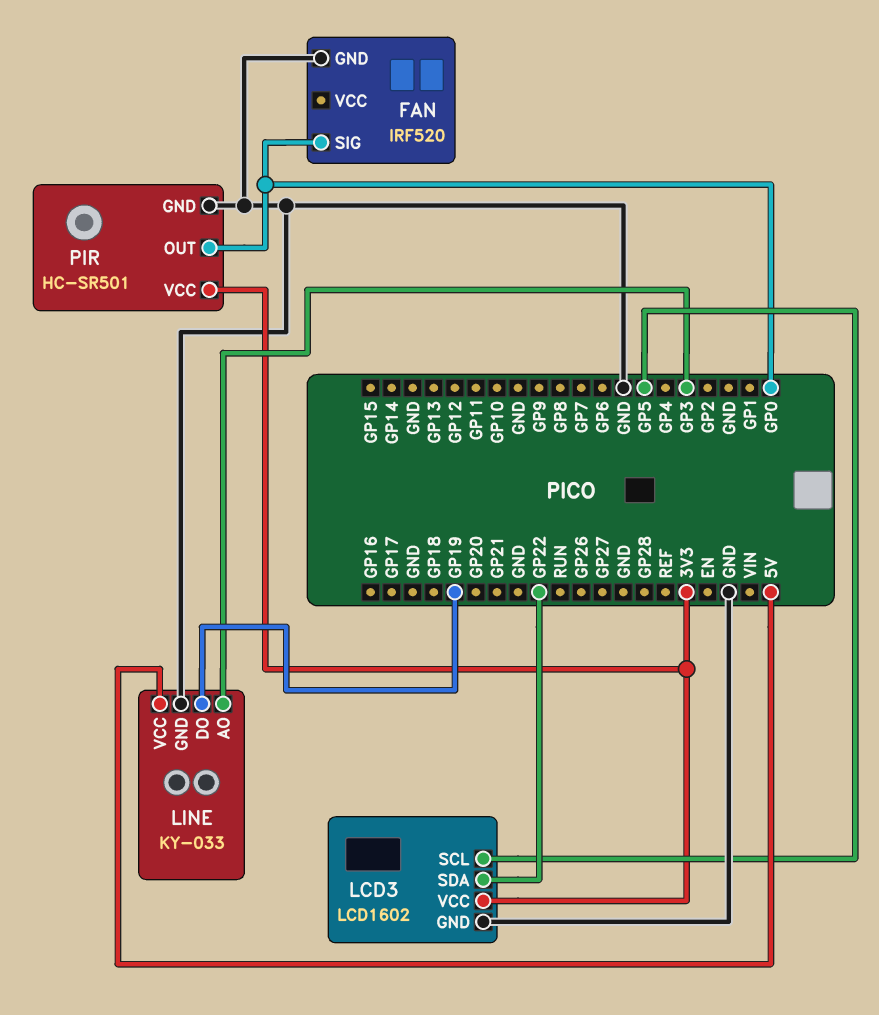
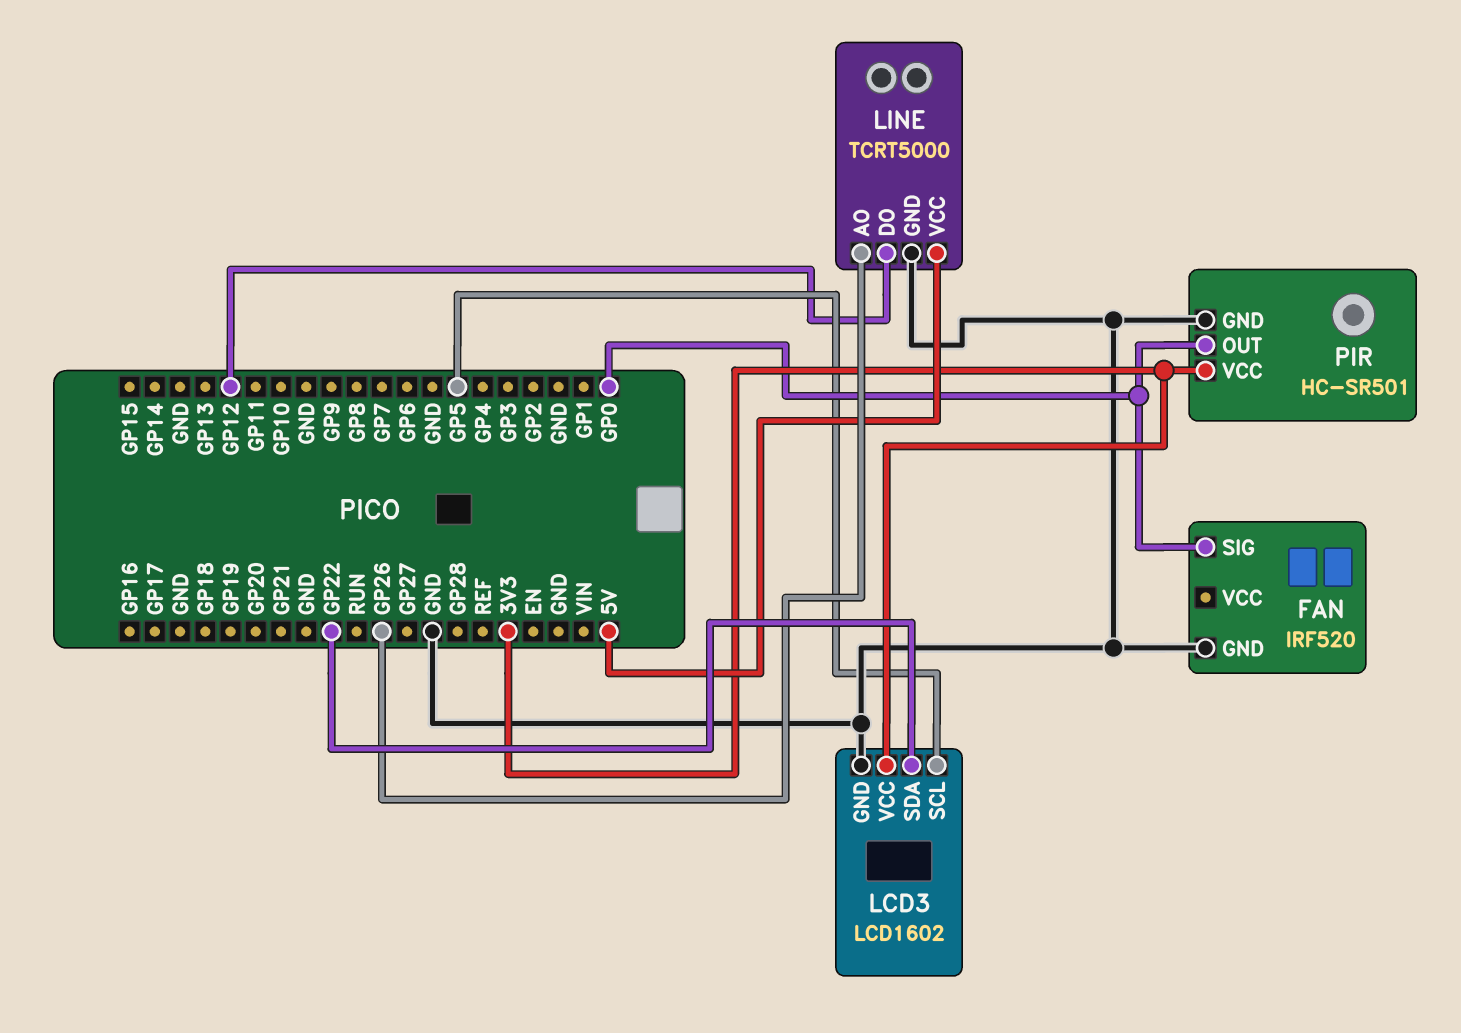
LINE: KY-033 -> TCRT5000
LINE pin AO: GP3 -> GP26
LINE pin DO: GP19 -> GP12

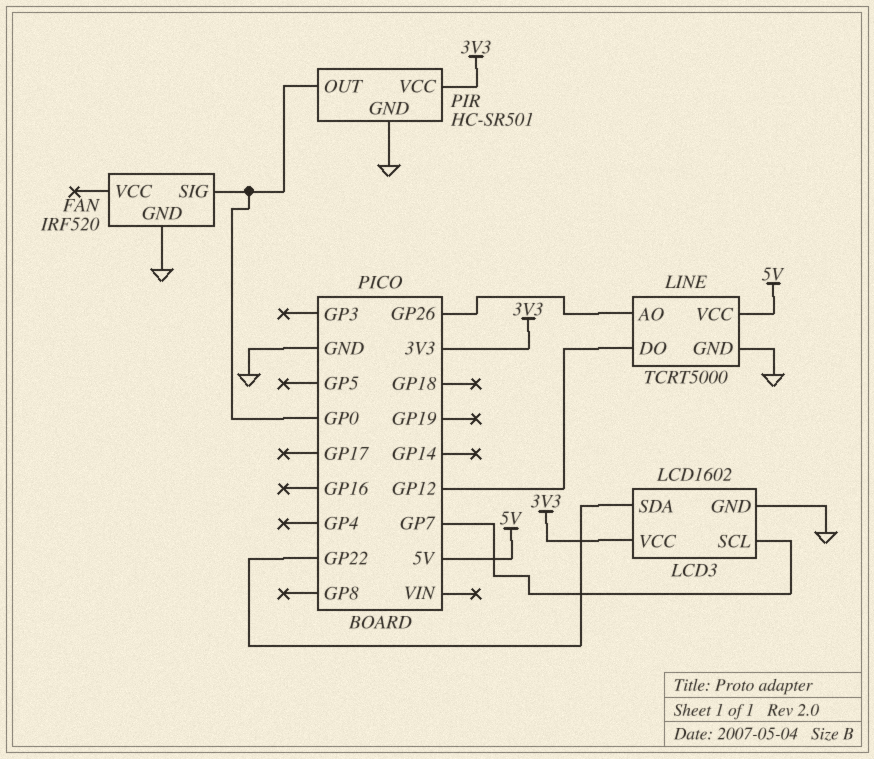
LCD3 pin SCL: GP5 -> GP7

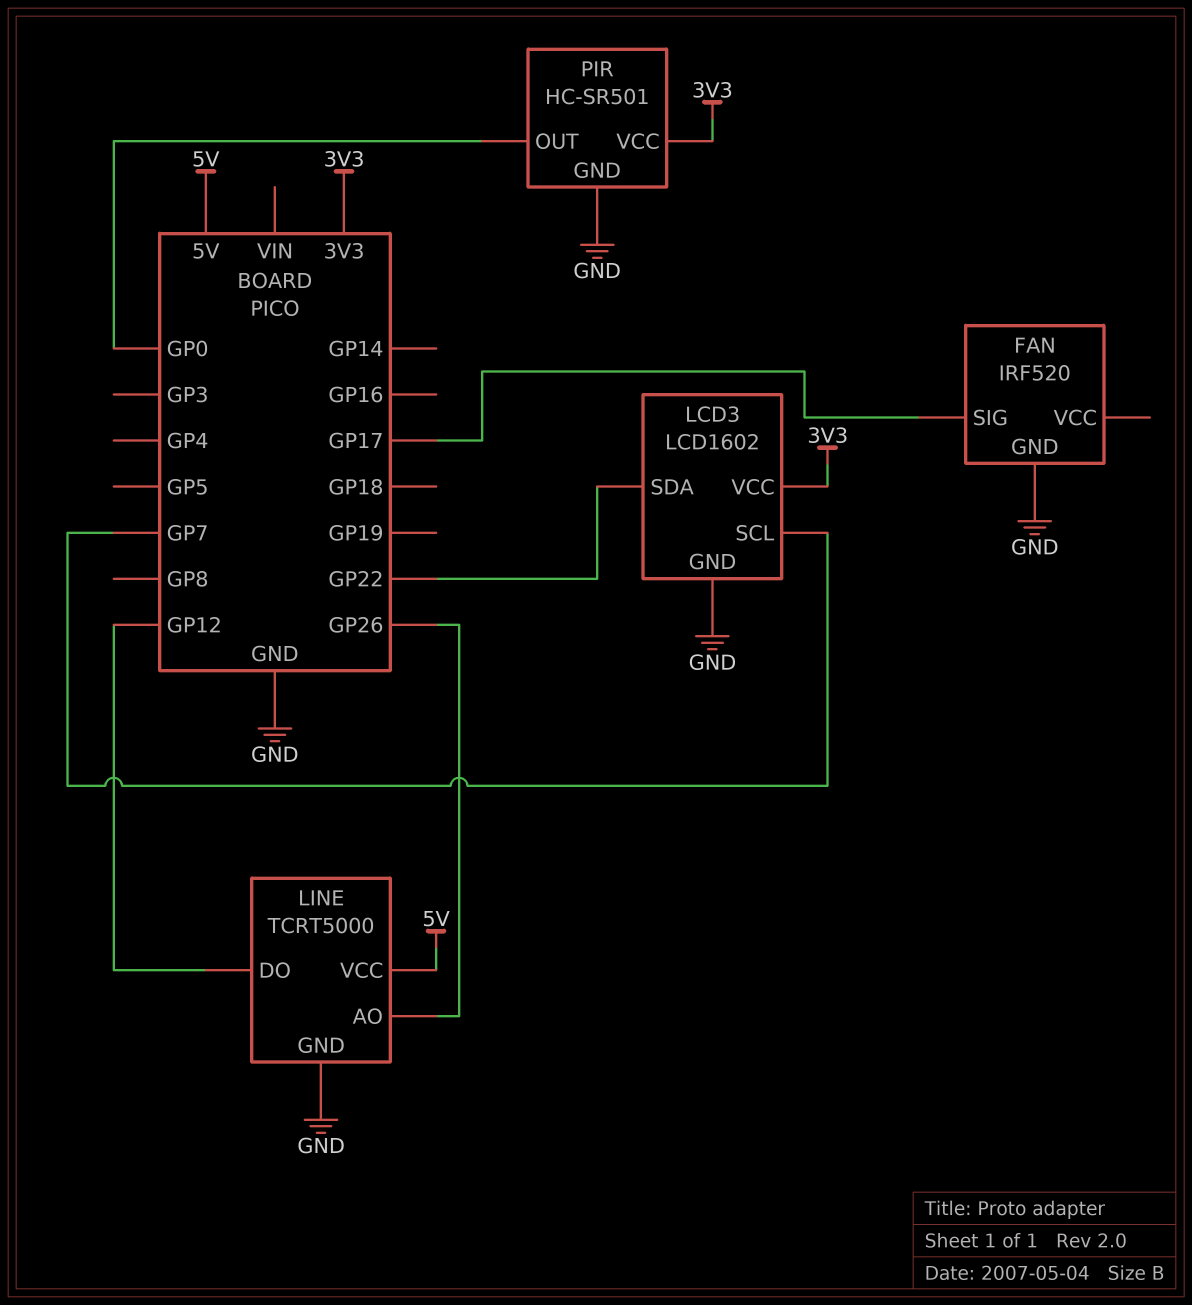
FAN pin SIG: GP0 -> GP17

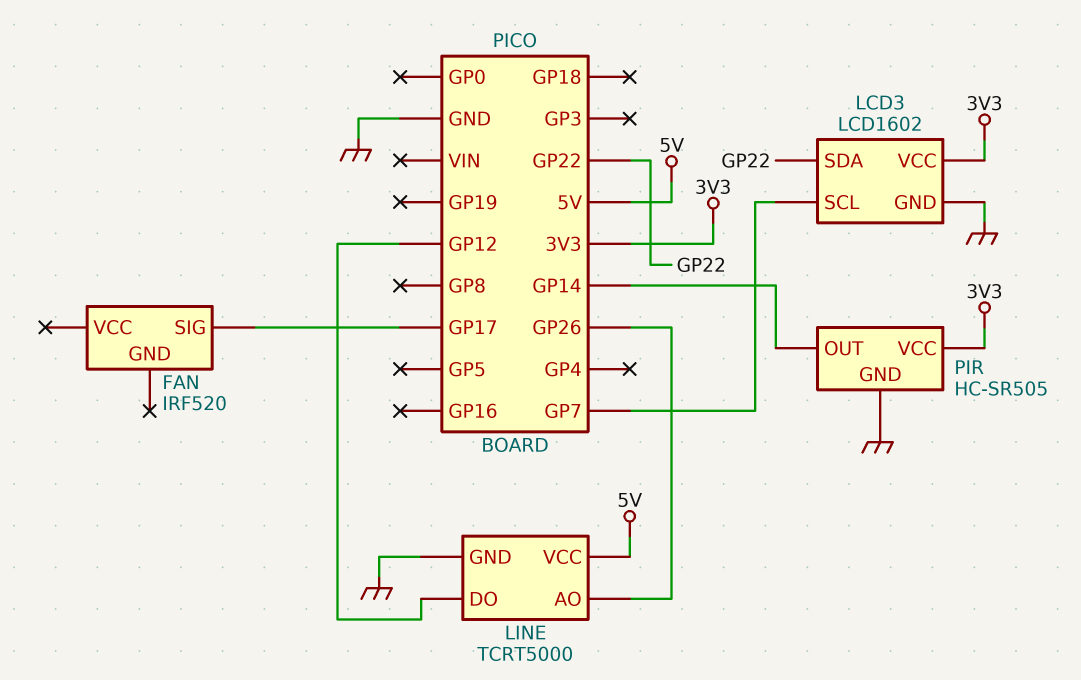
FAN pin GND: GND -> none
PIR: HC-SR501 -> HC-SR505
PIR pin OUT: GP0 -> GP14

